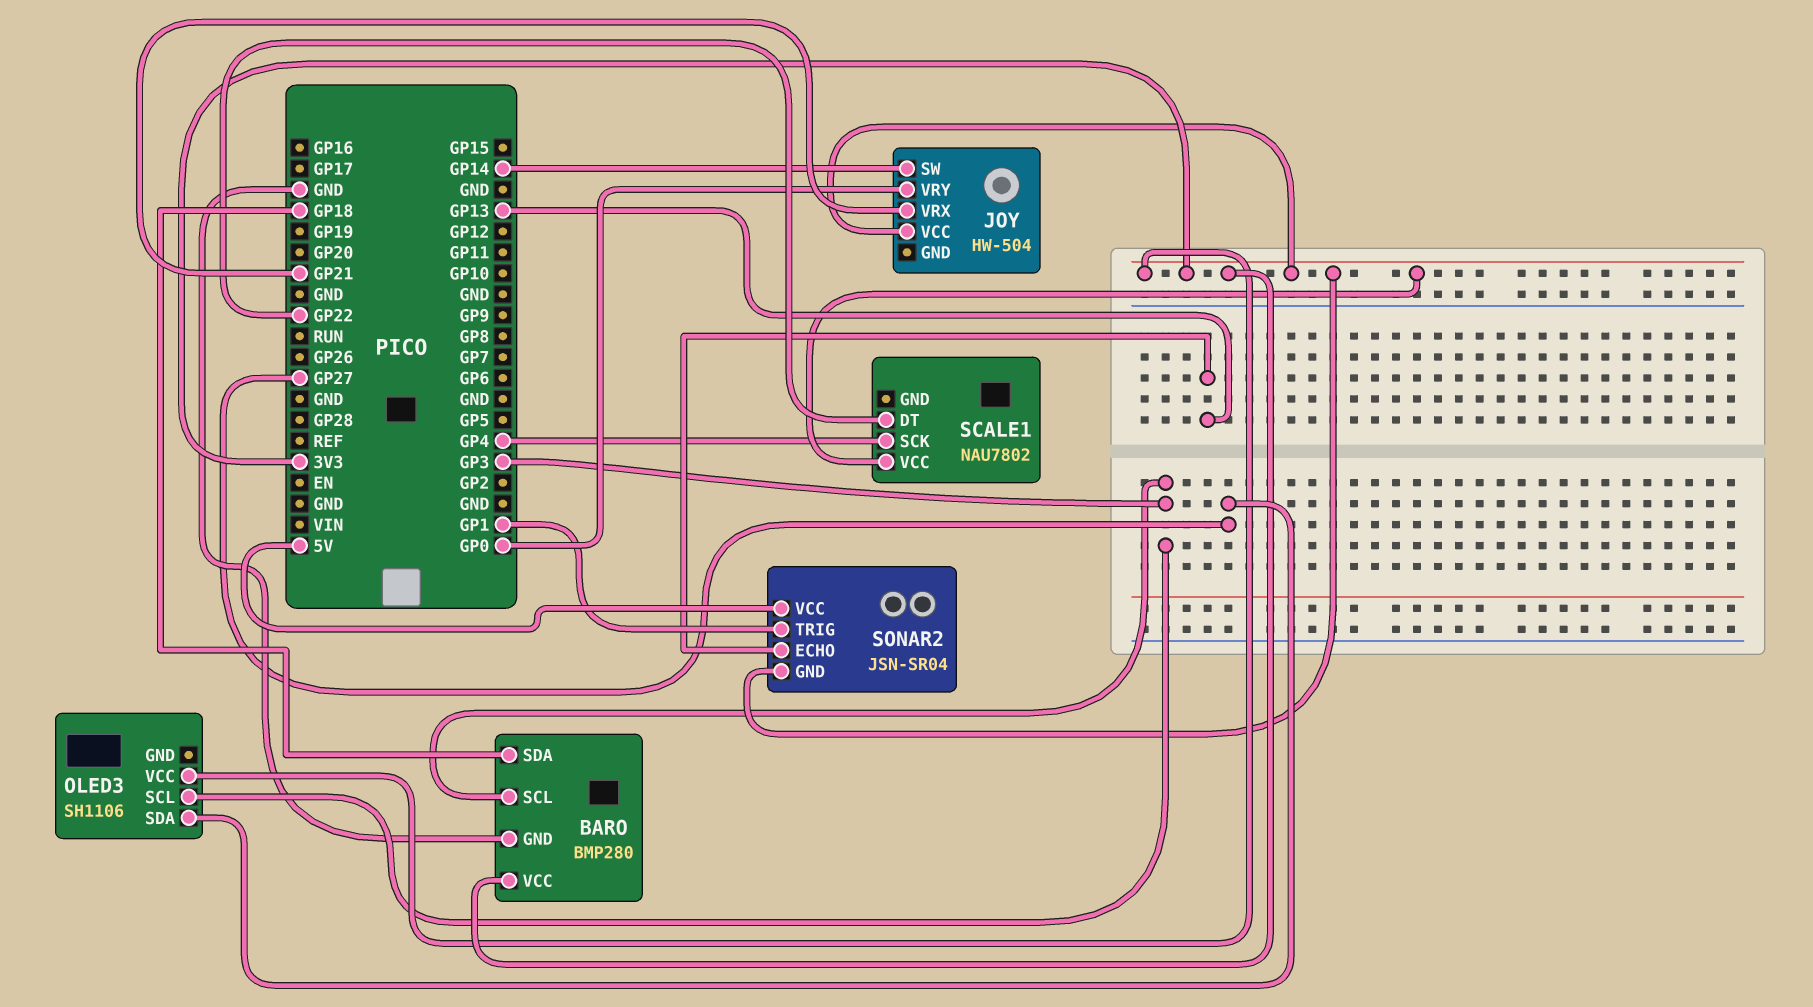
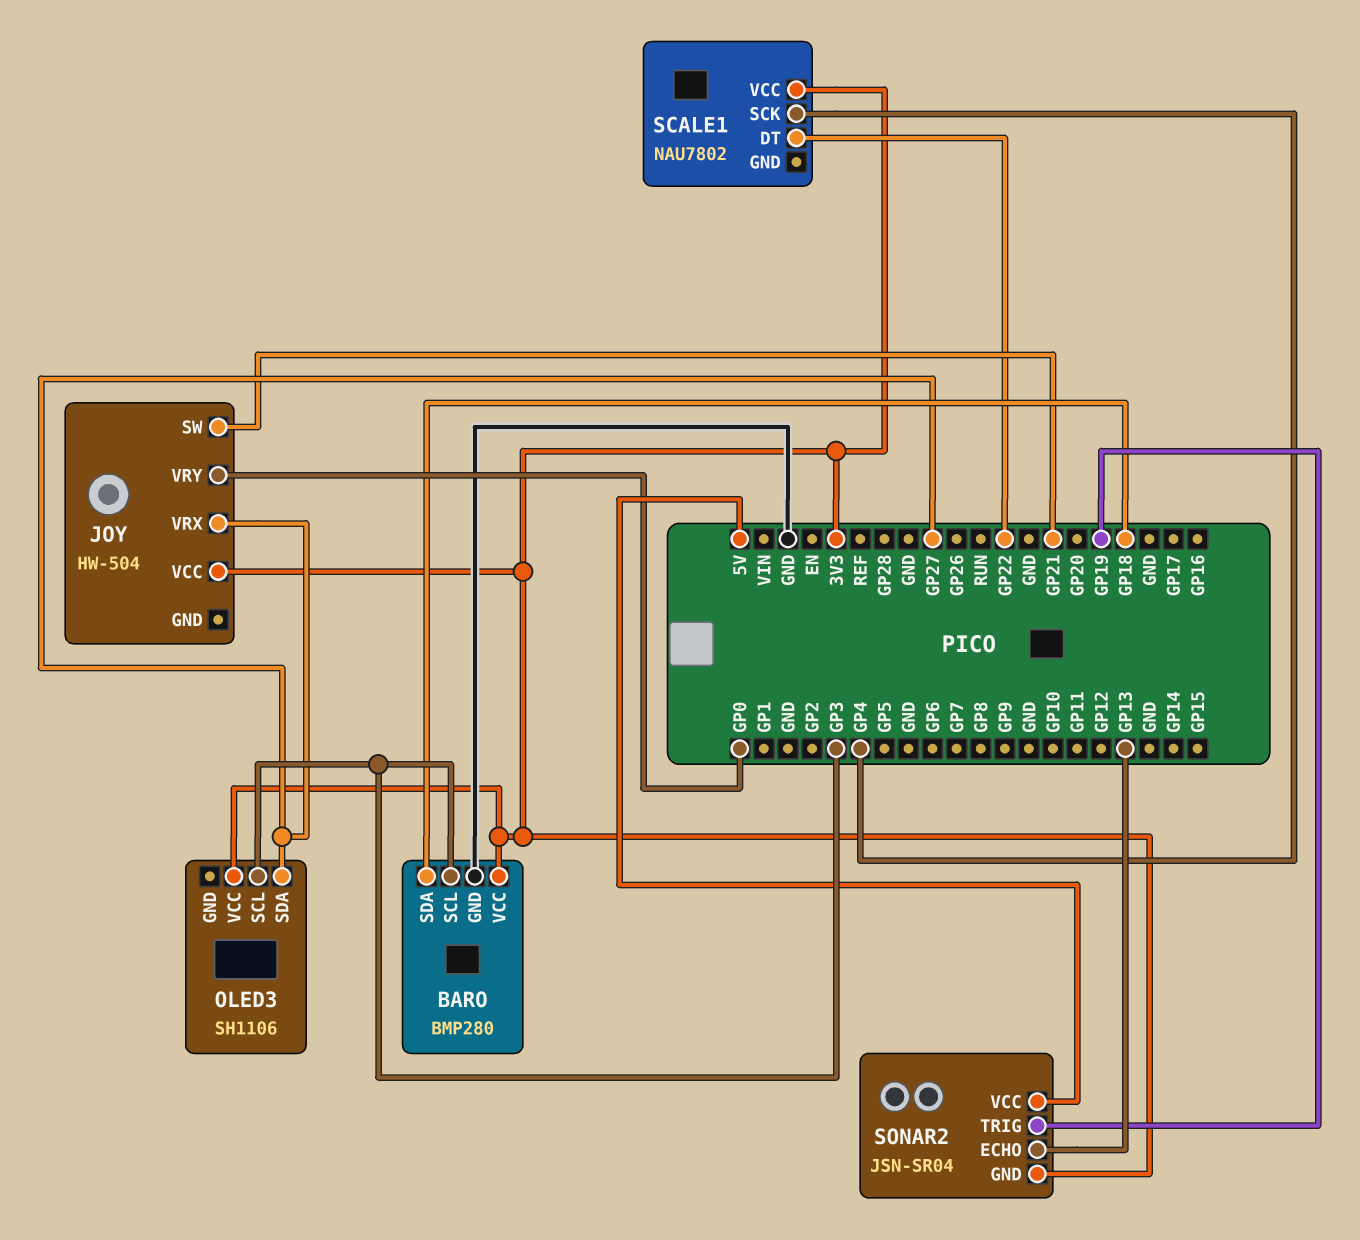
JOY pin SW: GP14 -> GP21
JOY pin VRX: GP21 -> GP27
SONAR2 pin TRIG: GP1 -> GP19

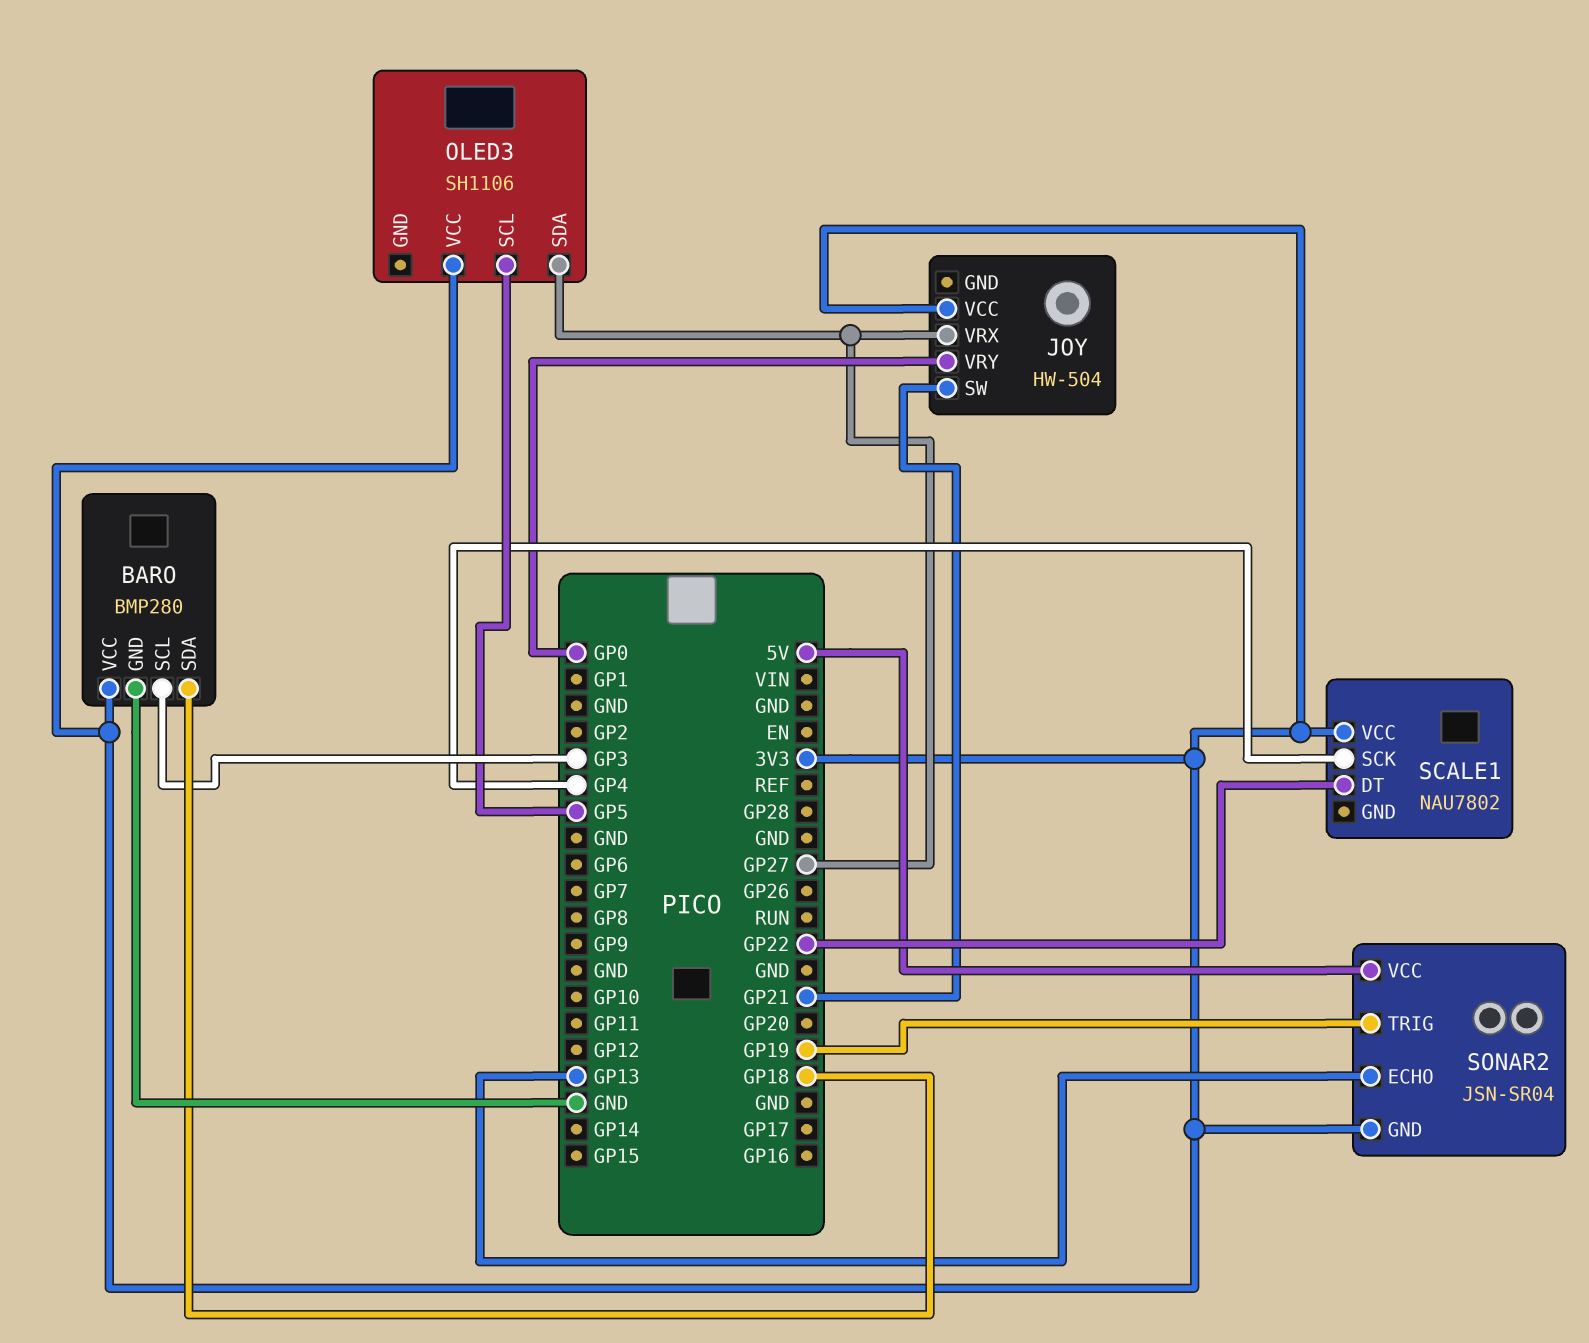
OLED3 pin SCL: GP3 -> GP5

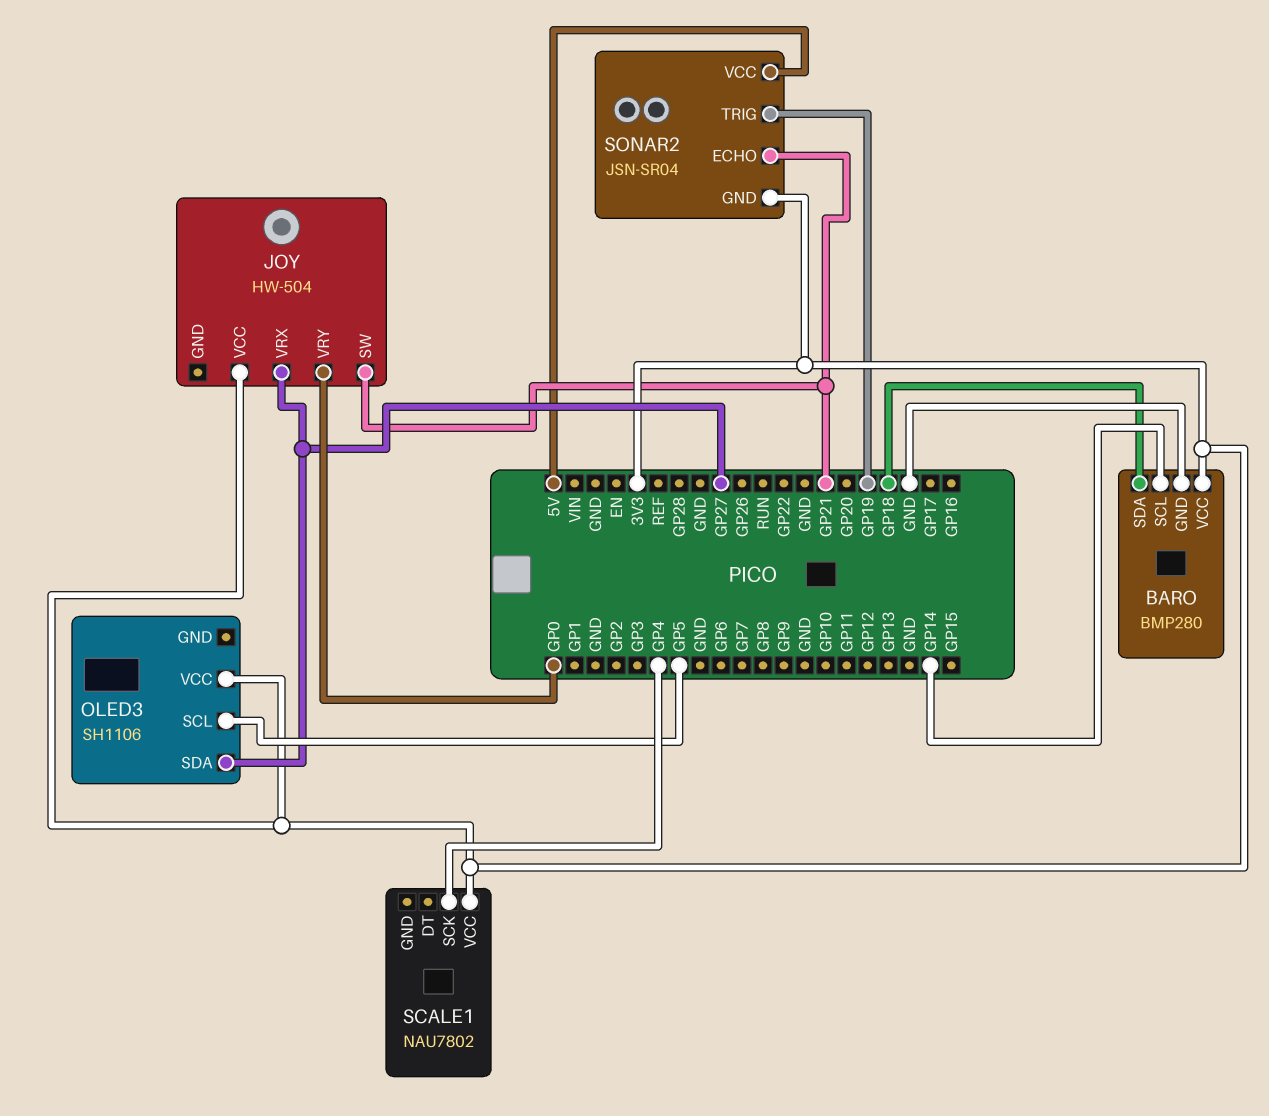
BARO pin SCL: GP3 -> GP14
SCALE1 pin DT: GP22 -> none
SONAR2 pin ECHO: GP13 -> GP21

